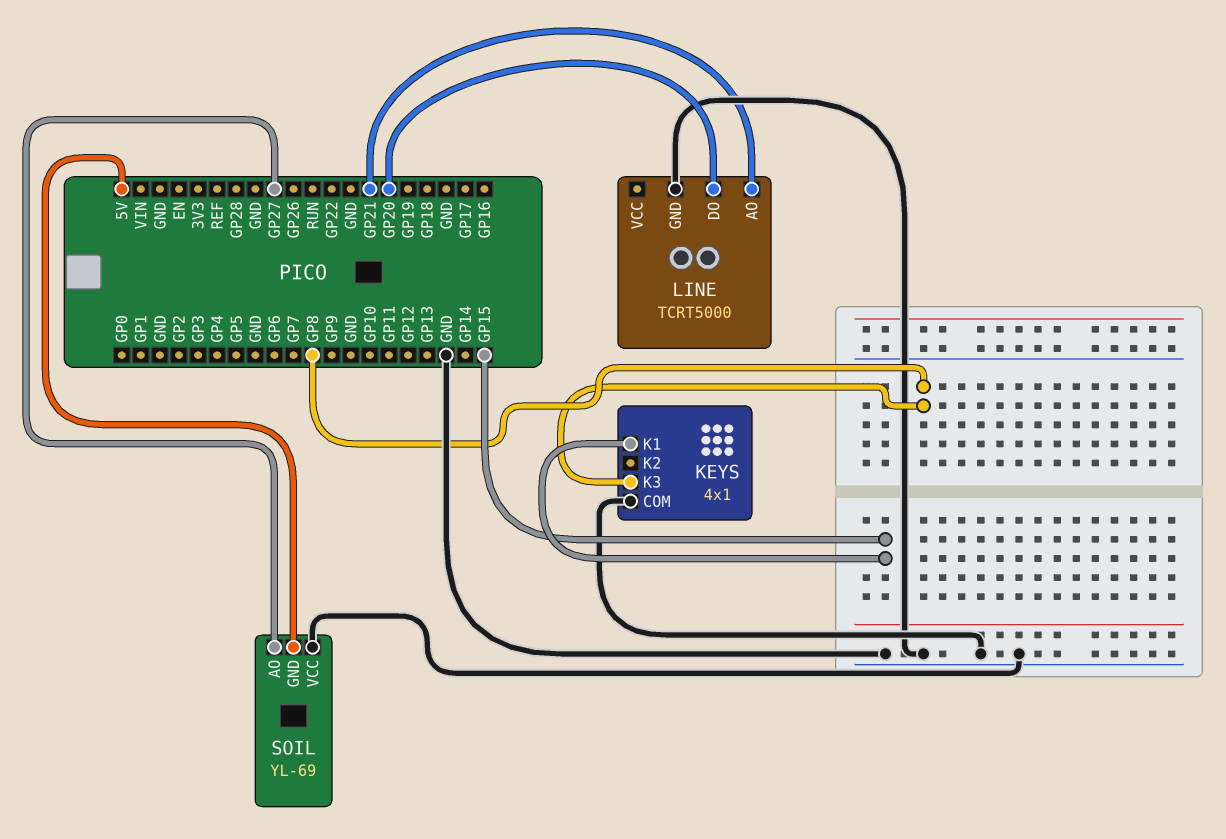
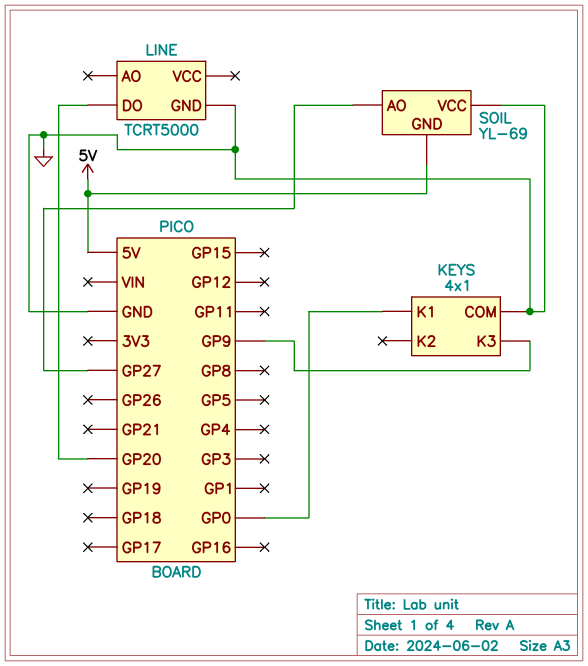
KEYS pin K1: GP15 -> GP0
KEYS pin K3: GP8 -> GP9
LINE pin AO: GP21 -> none

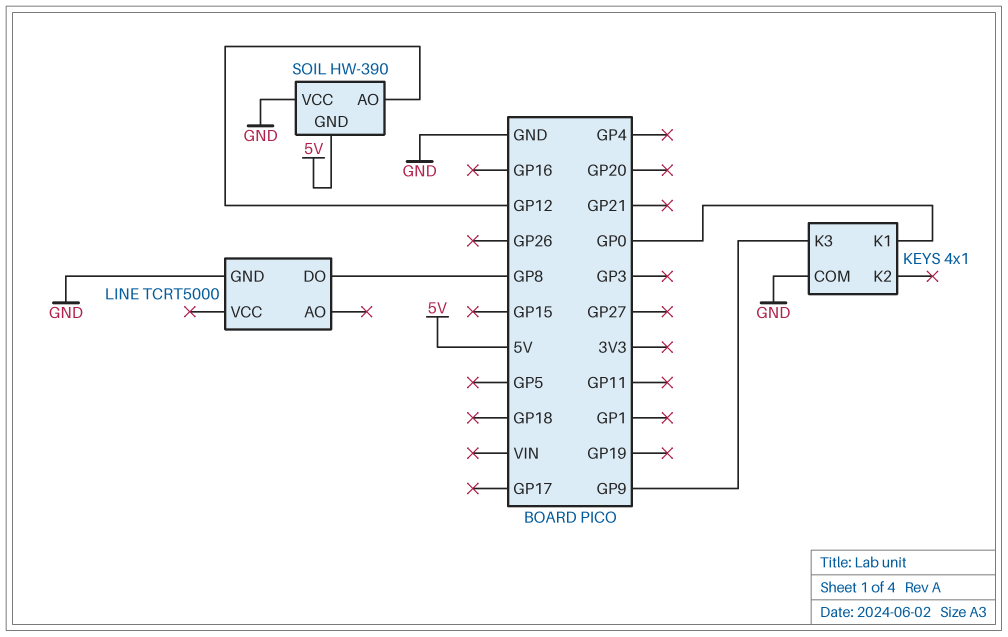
LINE pin DO: GP20 -> GP8
SOIL: YL-69 -> HW-390
SOIL pin AO: GP27 -> GP12

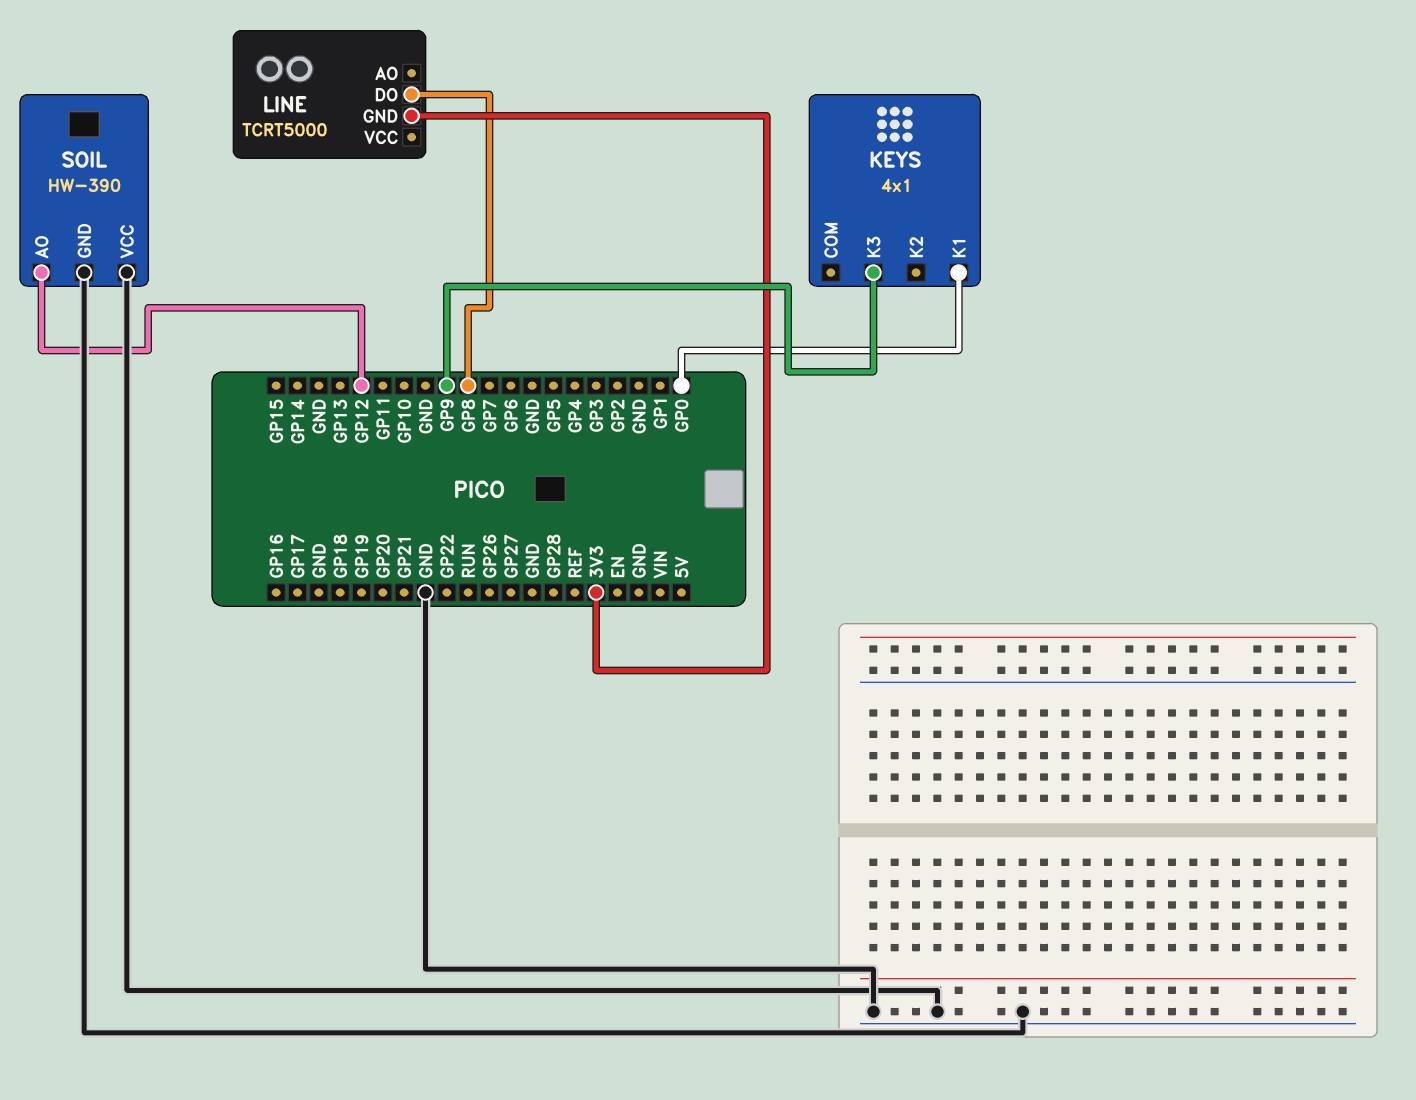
KEYS pin COM: GND -> none
LINE pin GND: GND -> 3V3
SOIL pin GND: 5V -> GND

